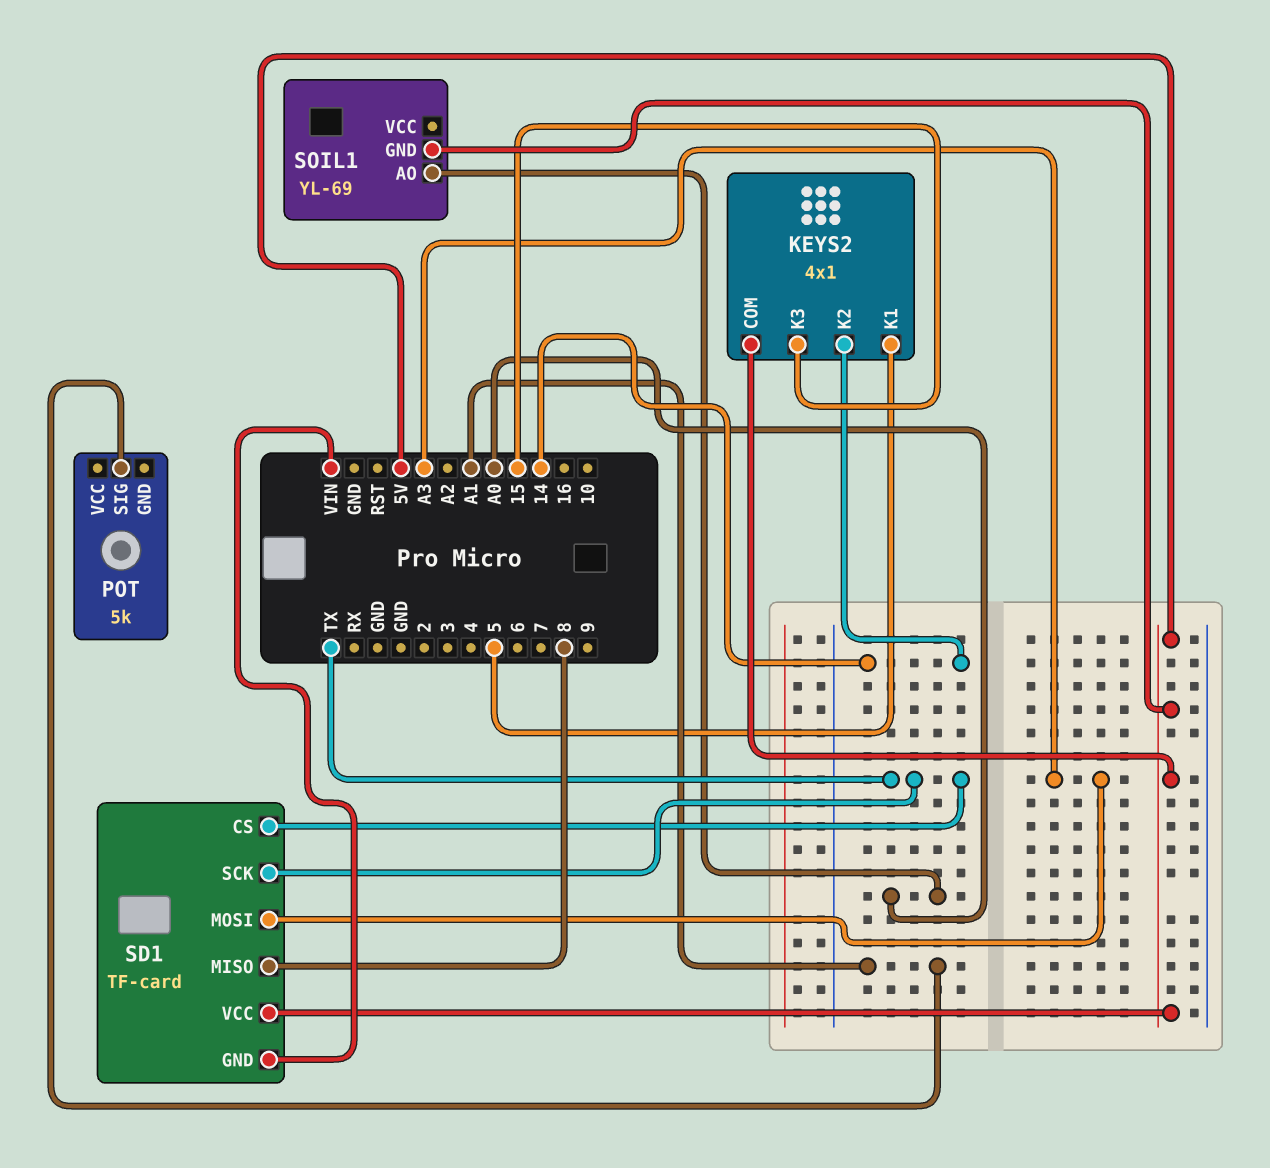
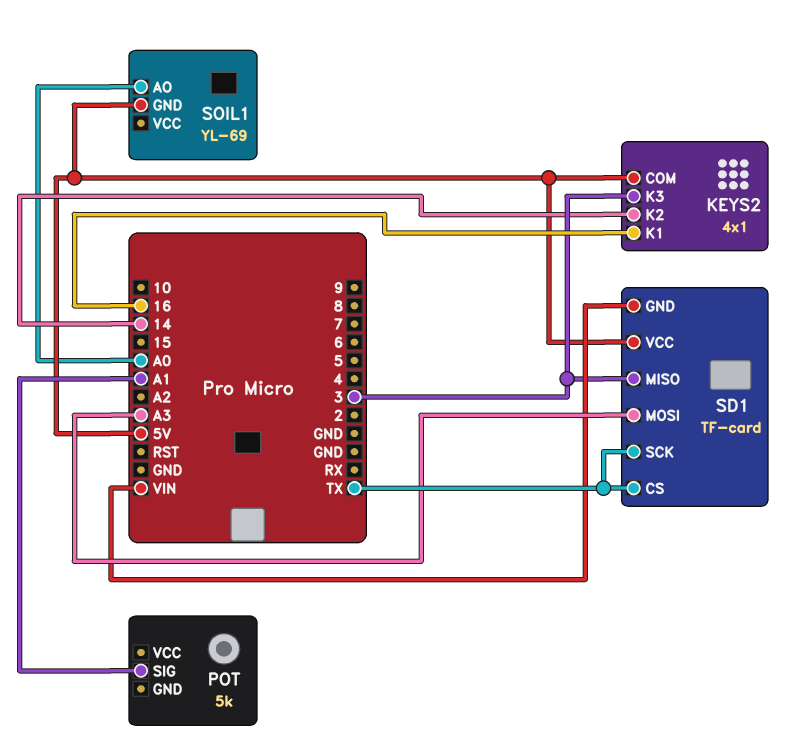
KEYS2 pin K1: 5 -> 16
KEYS2 pin K3: 15 -> 3
SD1 pin MISO: 8 -> 3

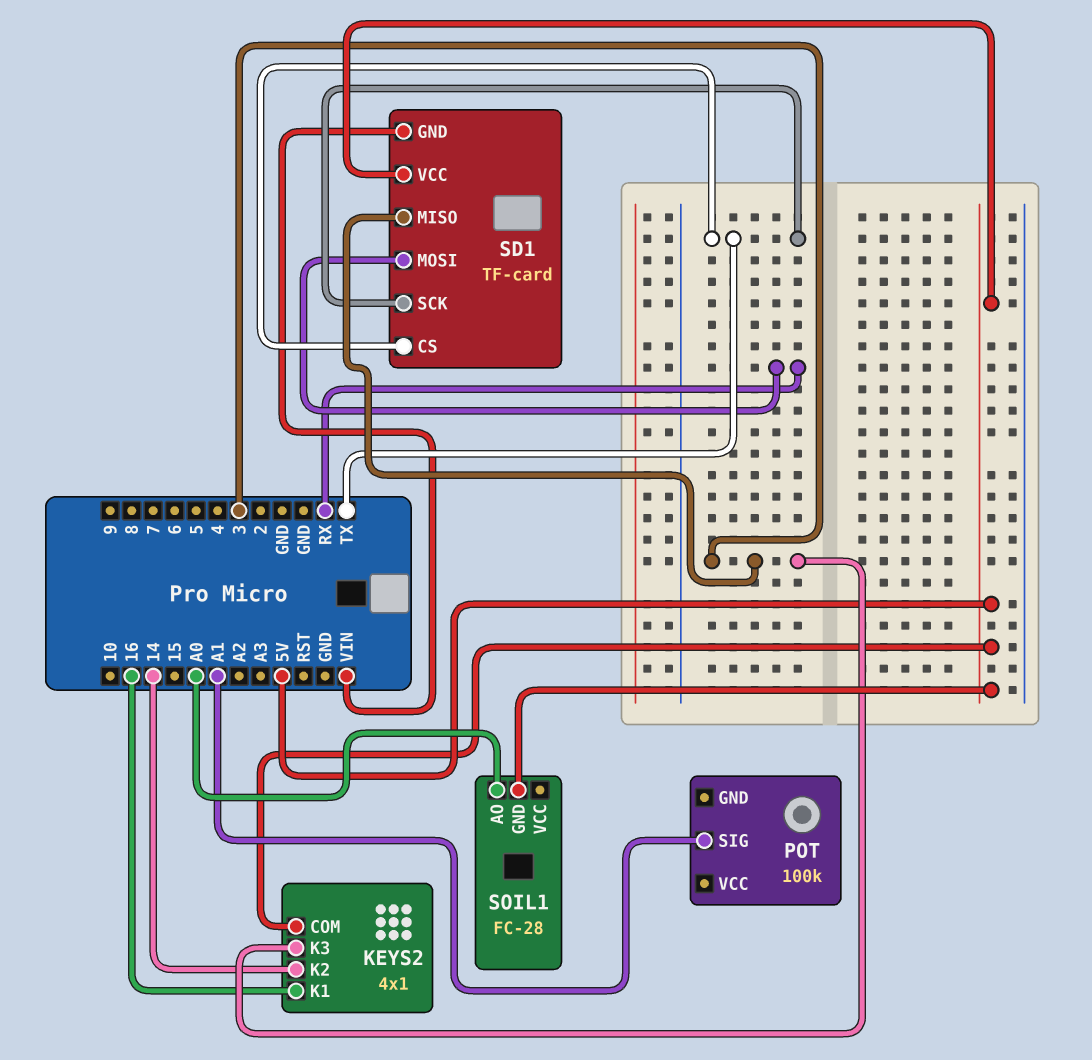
POT: 5k -> 100k
SD1 pin MOSI: A3 -> RX
SOIL1: YL-69 -> FC-28

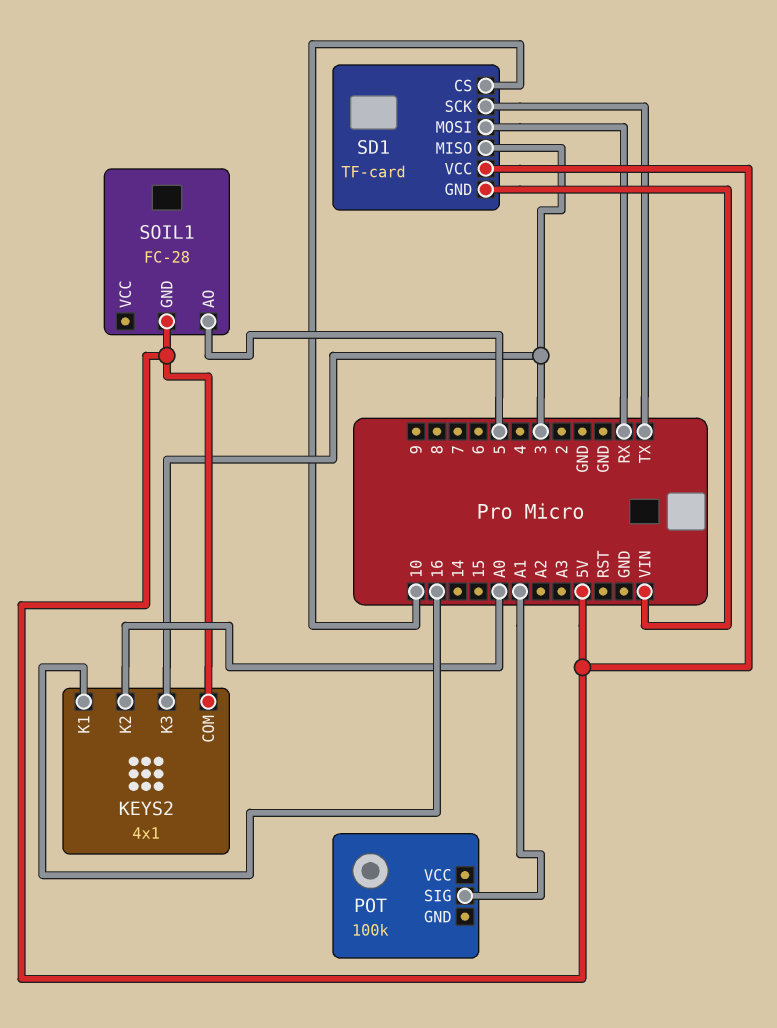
KEYS2 pin K2: 14 -> A0
SD1 pin CS: TX -> 10
SOIL1 pin AO: A0 -> 5

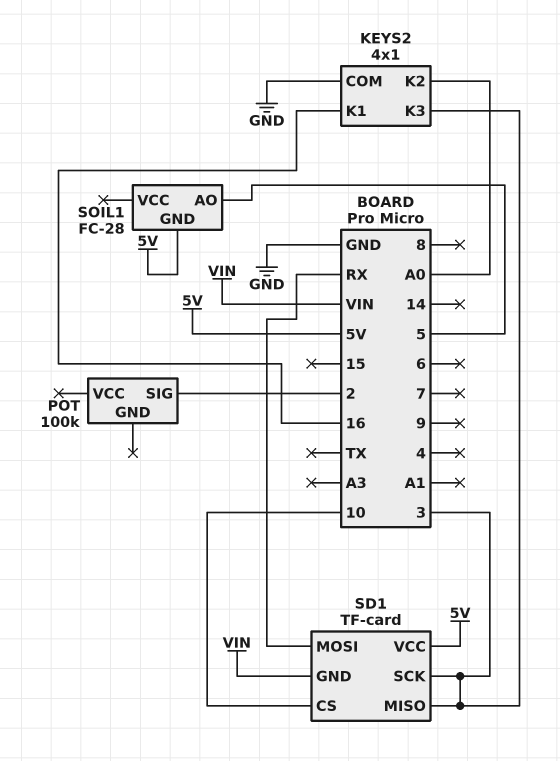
KEYS2 pin COM: 5V -> GND
POT pin SIG: A1 -> 2
SD1 pin SCK: TX -> 3

